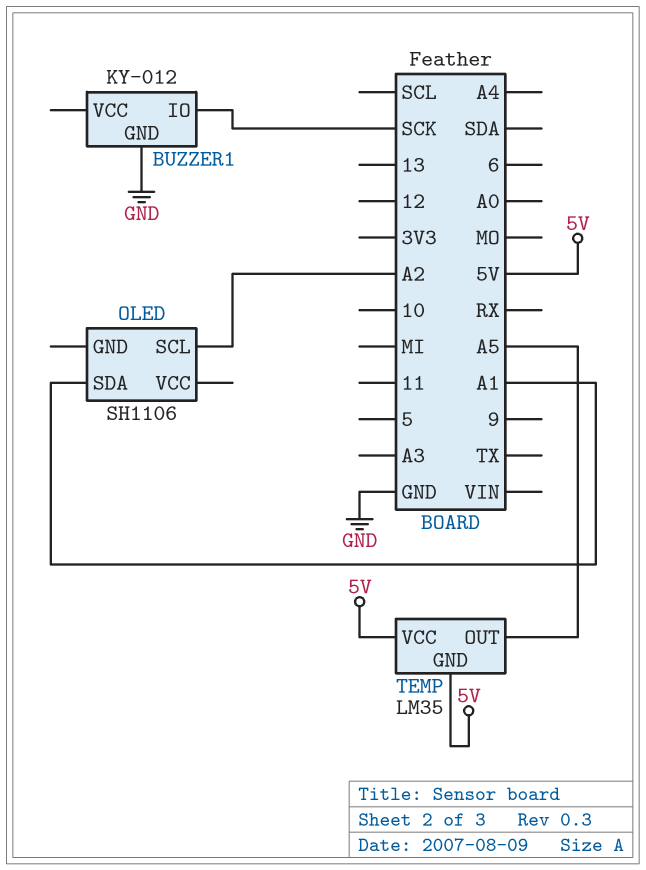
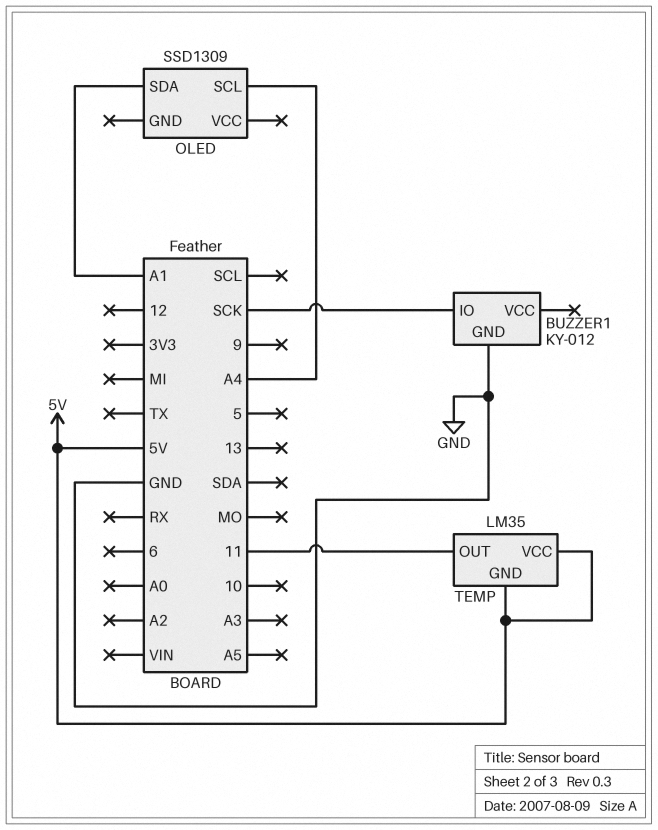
OLED: SH1106 -> SSD1309
OLED pin SCL: A2 -> A4
TEMP pin OUT: A5 -> 11

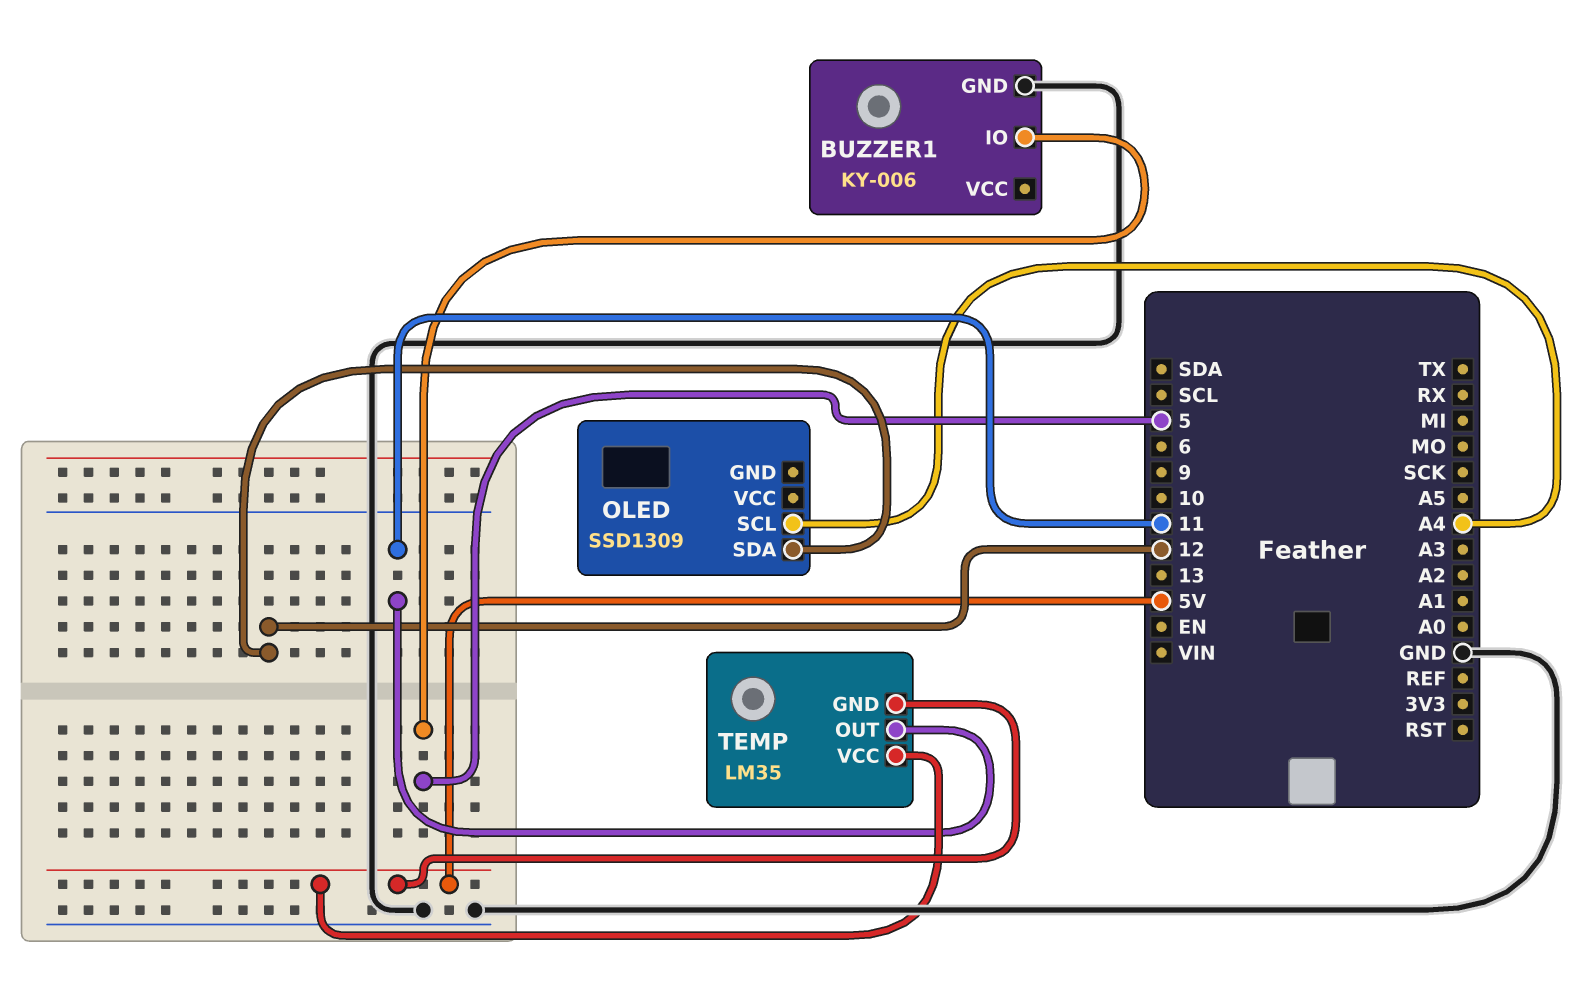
BUZZER1: KY-012 -> KY-006
BUZZER1 pin IO: SCK -> 5
OLED pin SDA: A1 -> 12

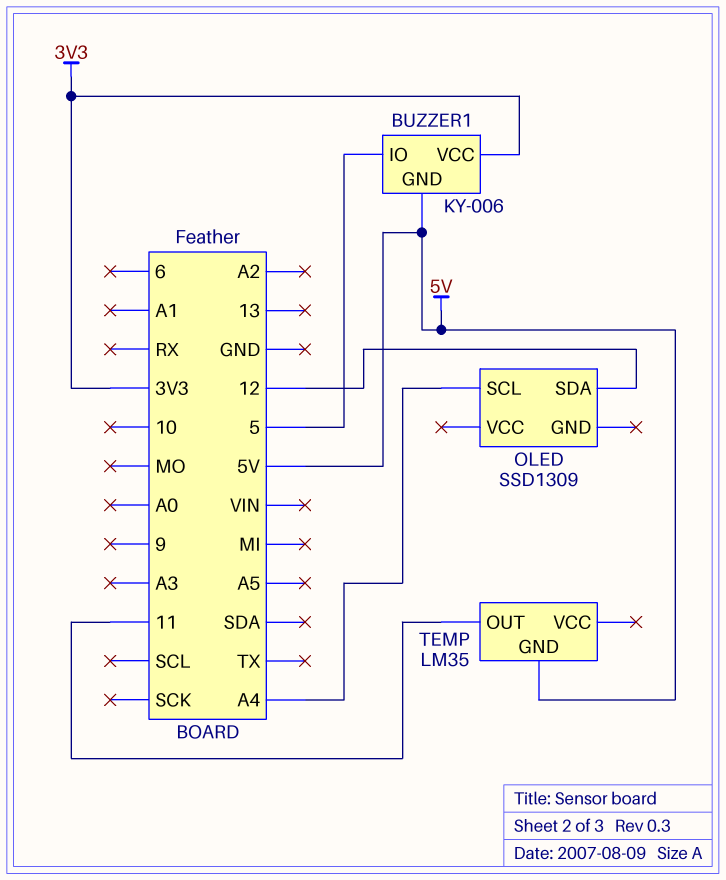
BUZZER1 pin GND: GND -> 5V
BUZZER1 pin VCC: none -> 3V3
TEMP pin VCC: 5V -> none

